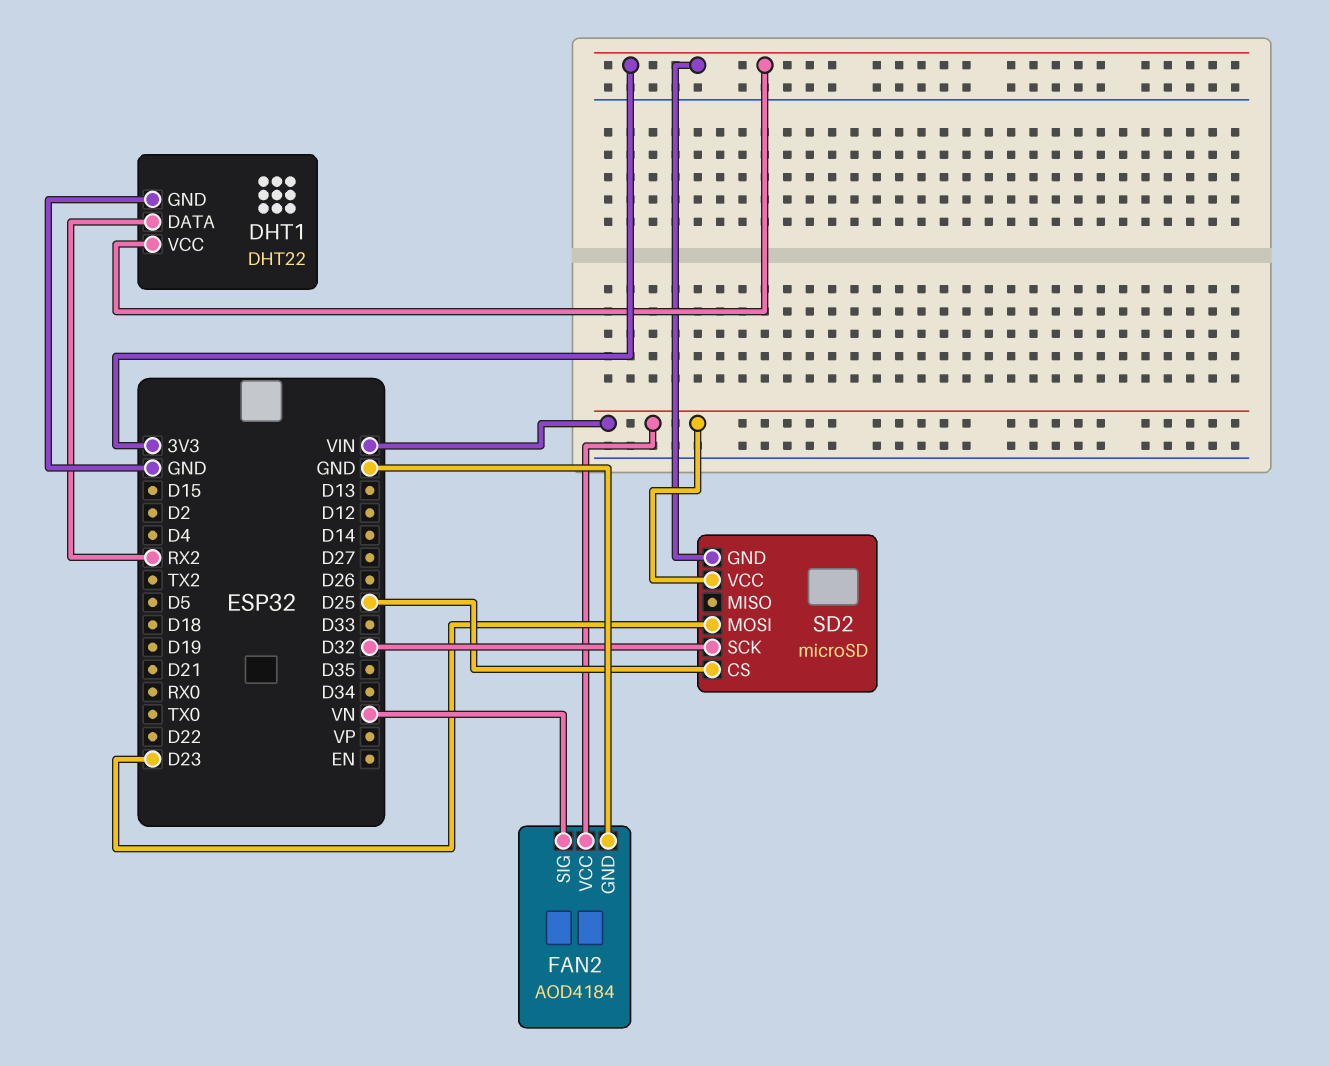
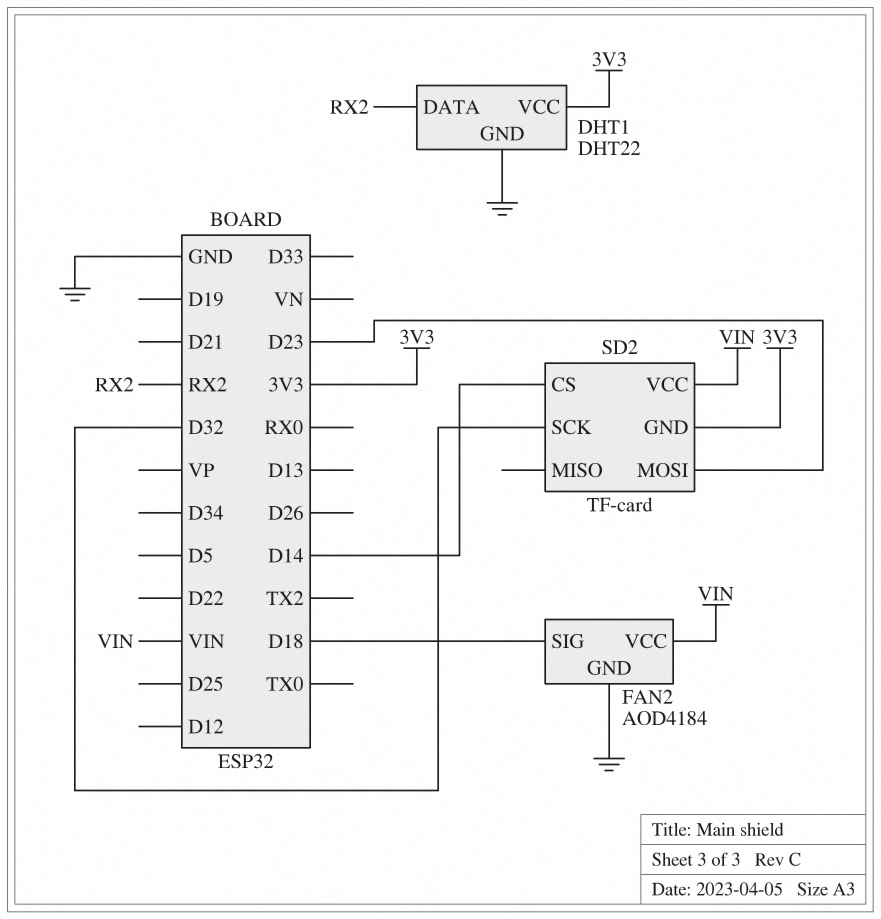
FAN2 pin SIG: VN -> D18
SD2: microSD -> TF-card
SD2 pin CS: D25 -> D14

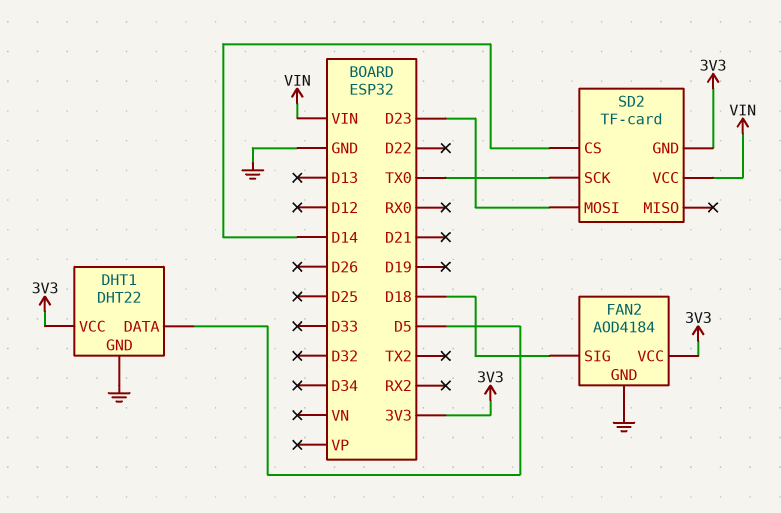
DHT1 pin DATA: RX2 -> D5
FAN2 pin VCC: VIN -> 3V3
SD2 pin SCK: D32 -> TX0

